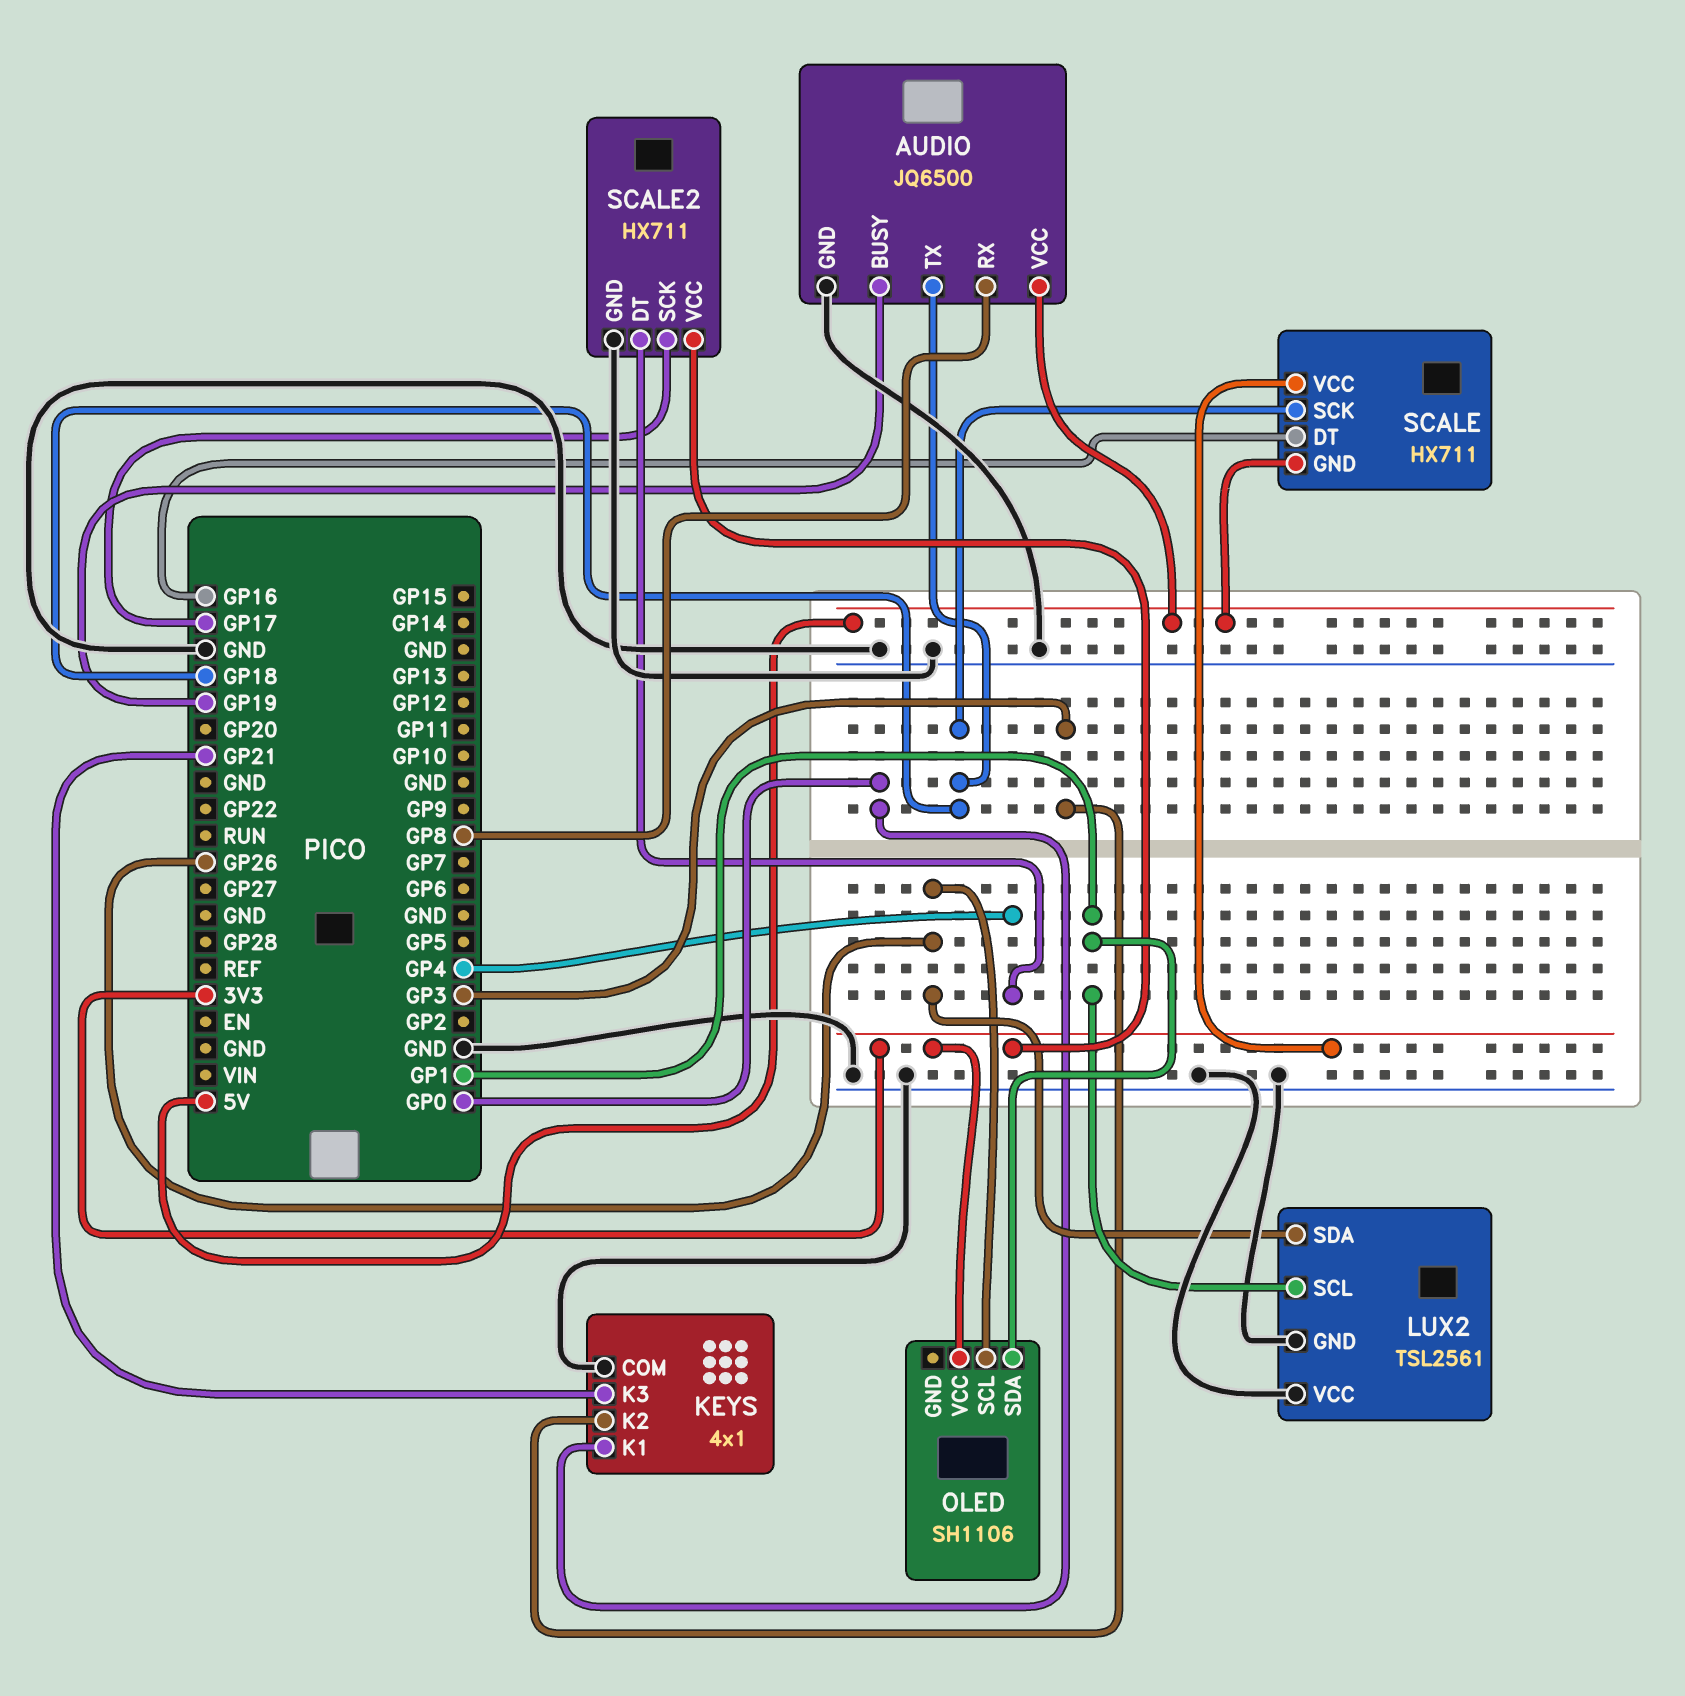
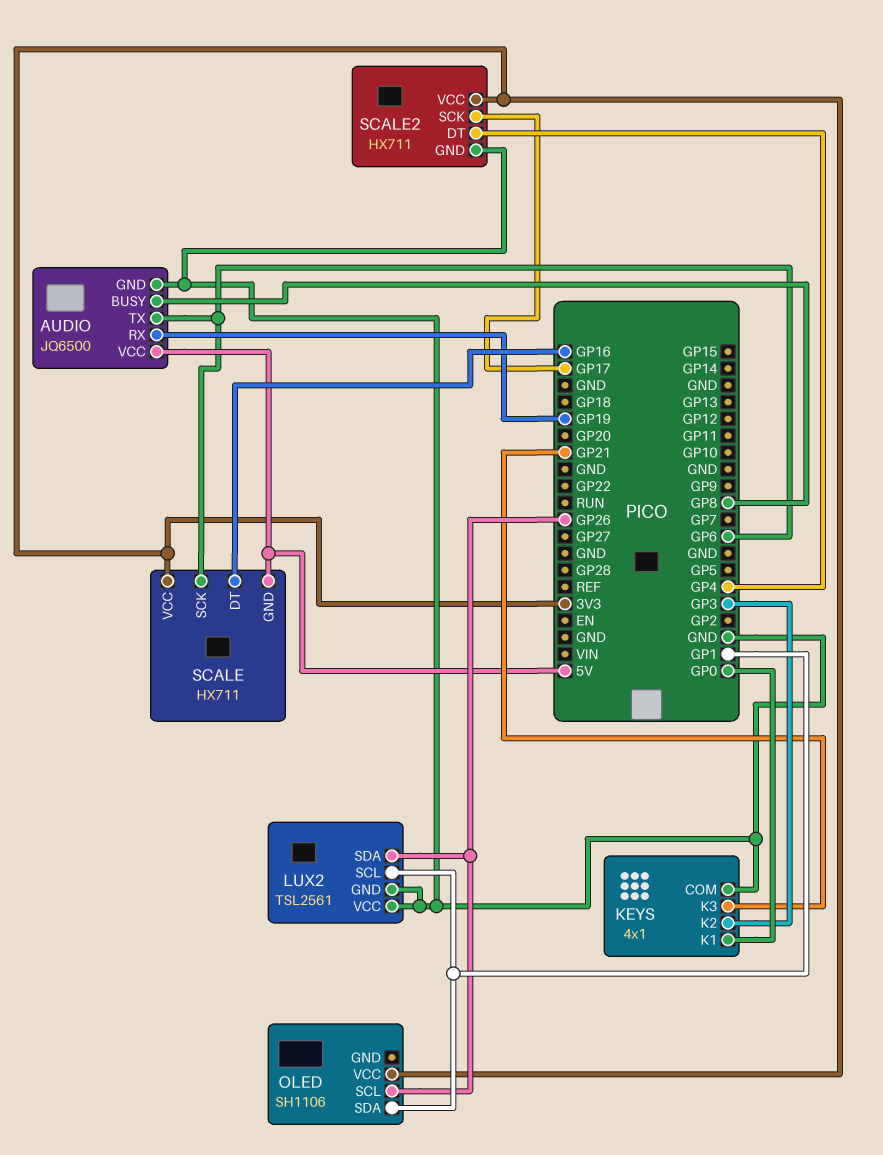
AUDIO pin BUSY: GP19 -> GP8
AUDIO pin RX: GP8 -> GP19
AUDIO pin TX: GP18 -> GP6
SCALE pin SCK: GP18 -> GP6

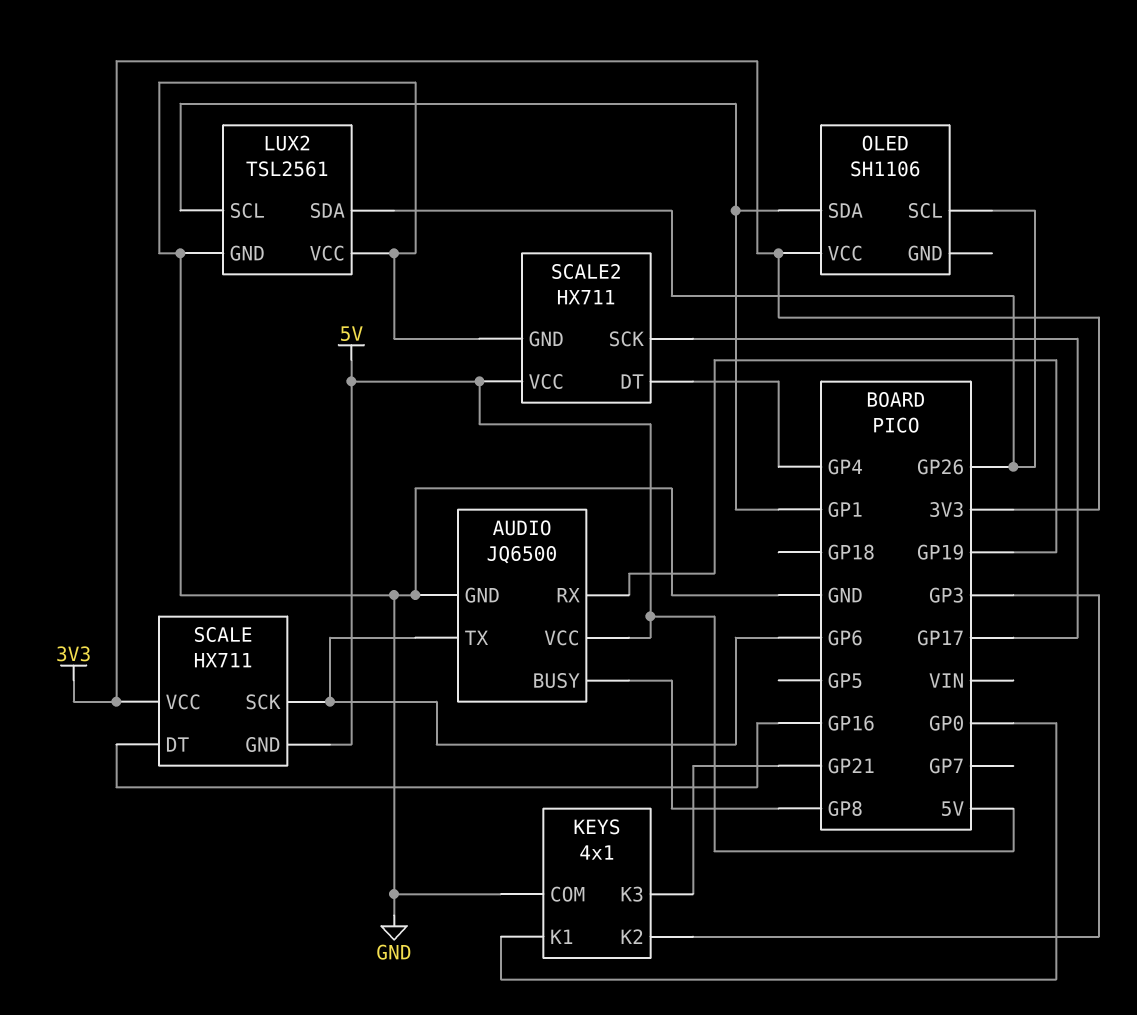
SCALE2 pin VCC: 3V3 -> 5V

